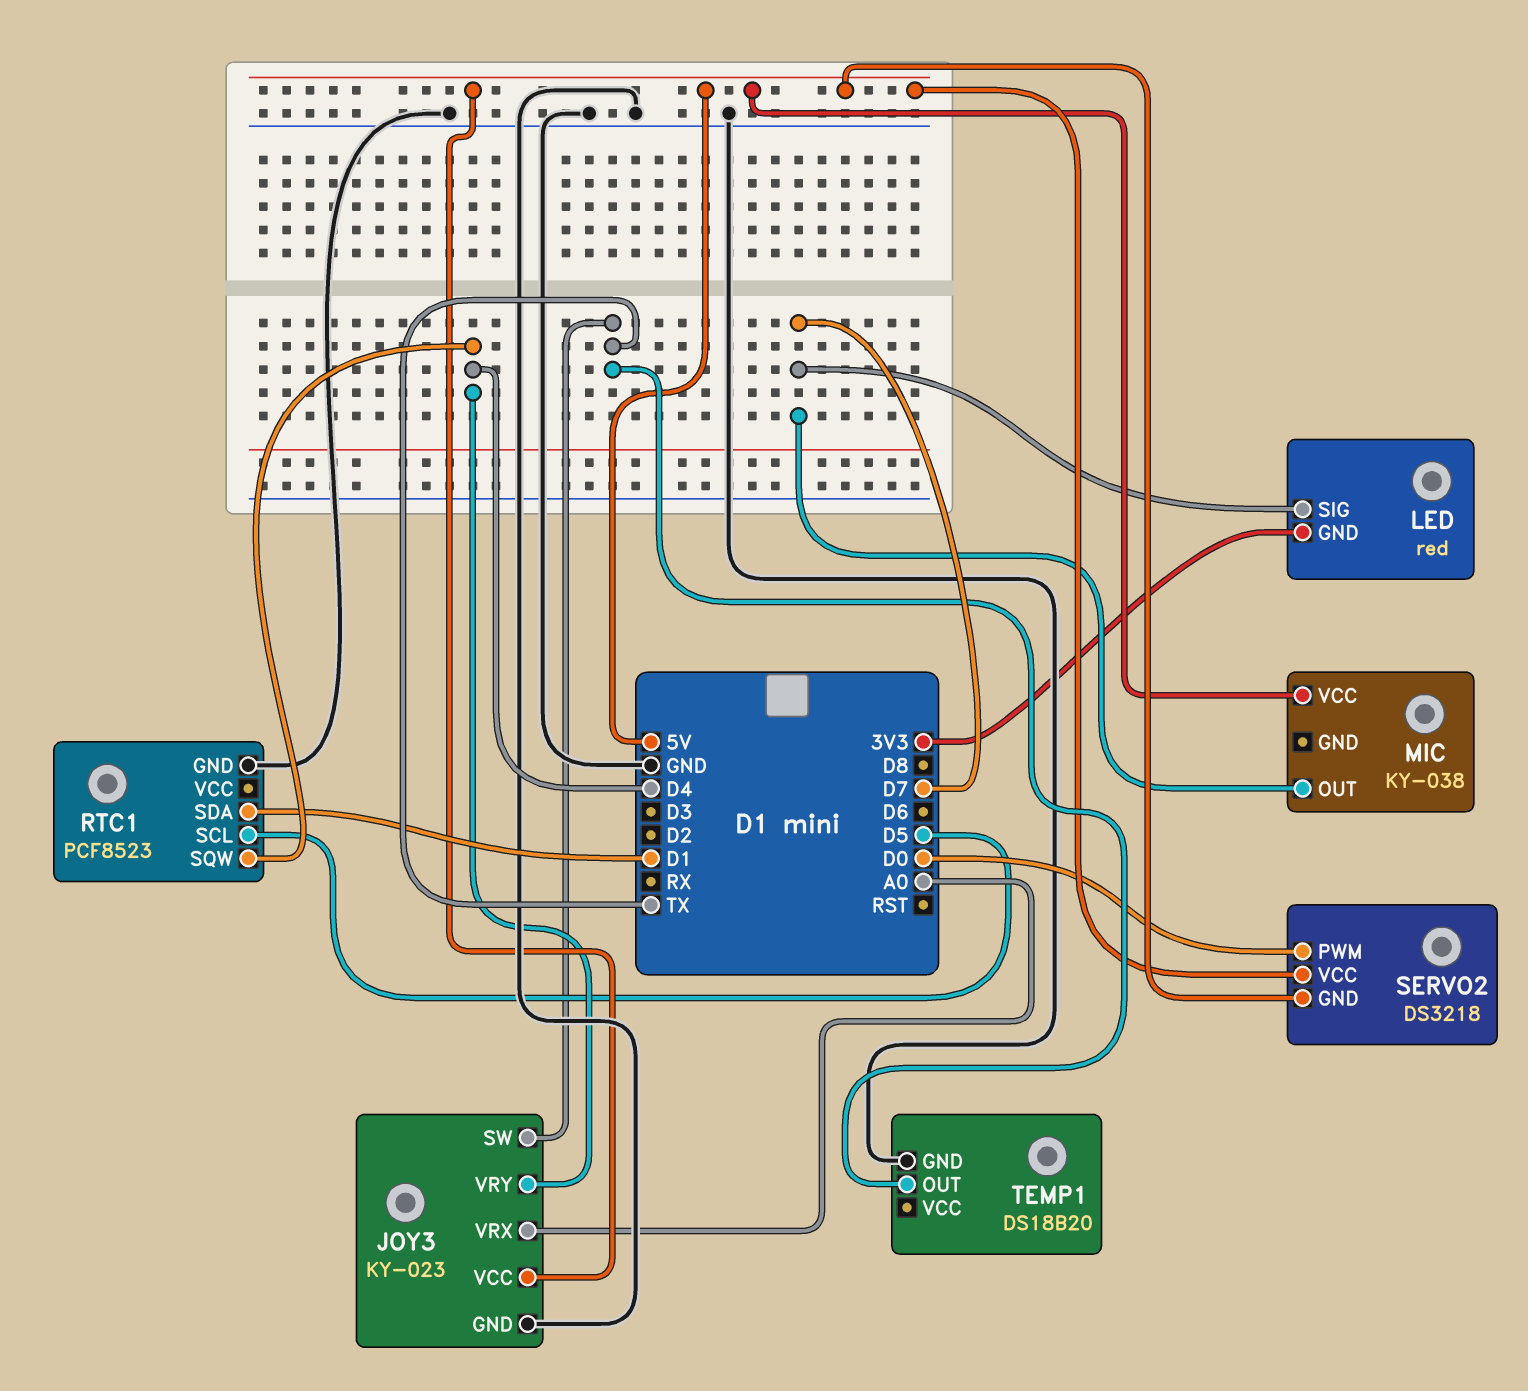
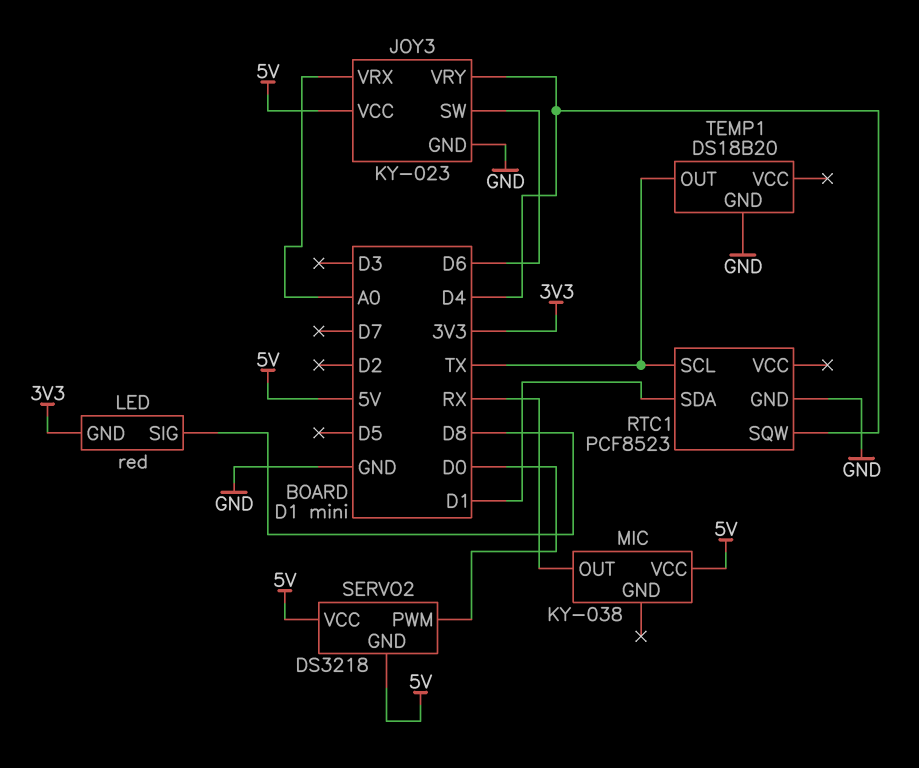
JOY3 pin SW: TX -> D6
LED pin SIG: D7 -> D8
MIC pin OUT: D7 -> RX
RTC1 pin SCL: D5 -> TX

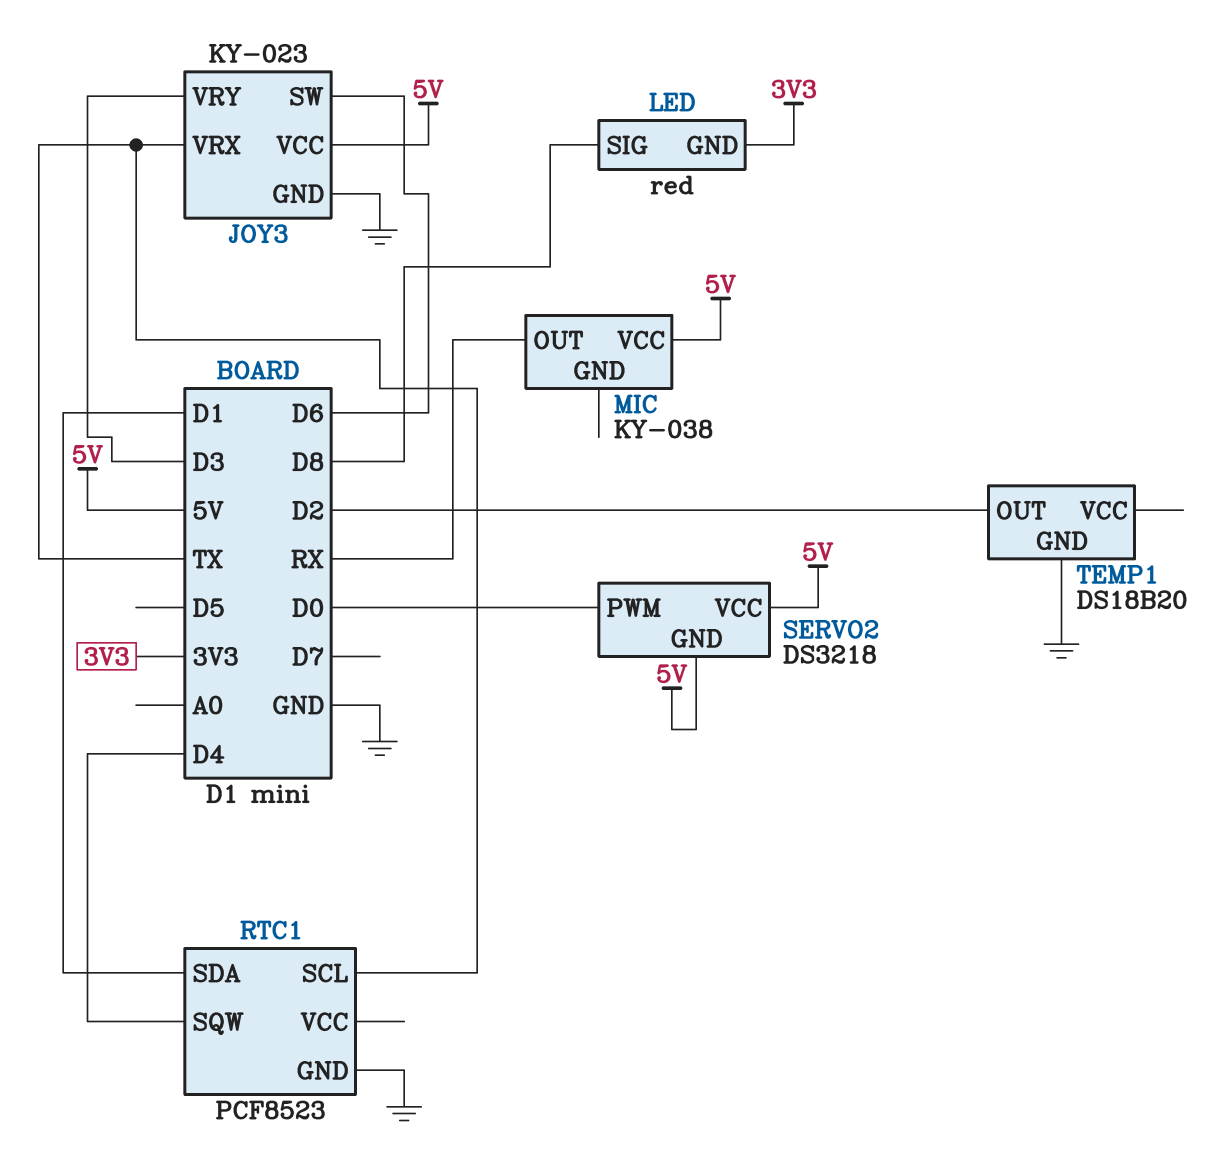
JOY3 pin VRX: A0 -> TX
JOY3 pin VRY: D4 -> D3
TEMP1 pin OUT: TX -> D2

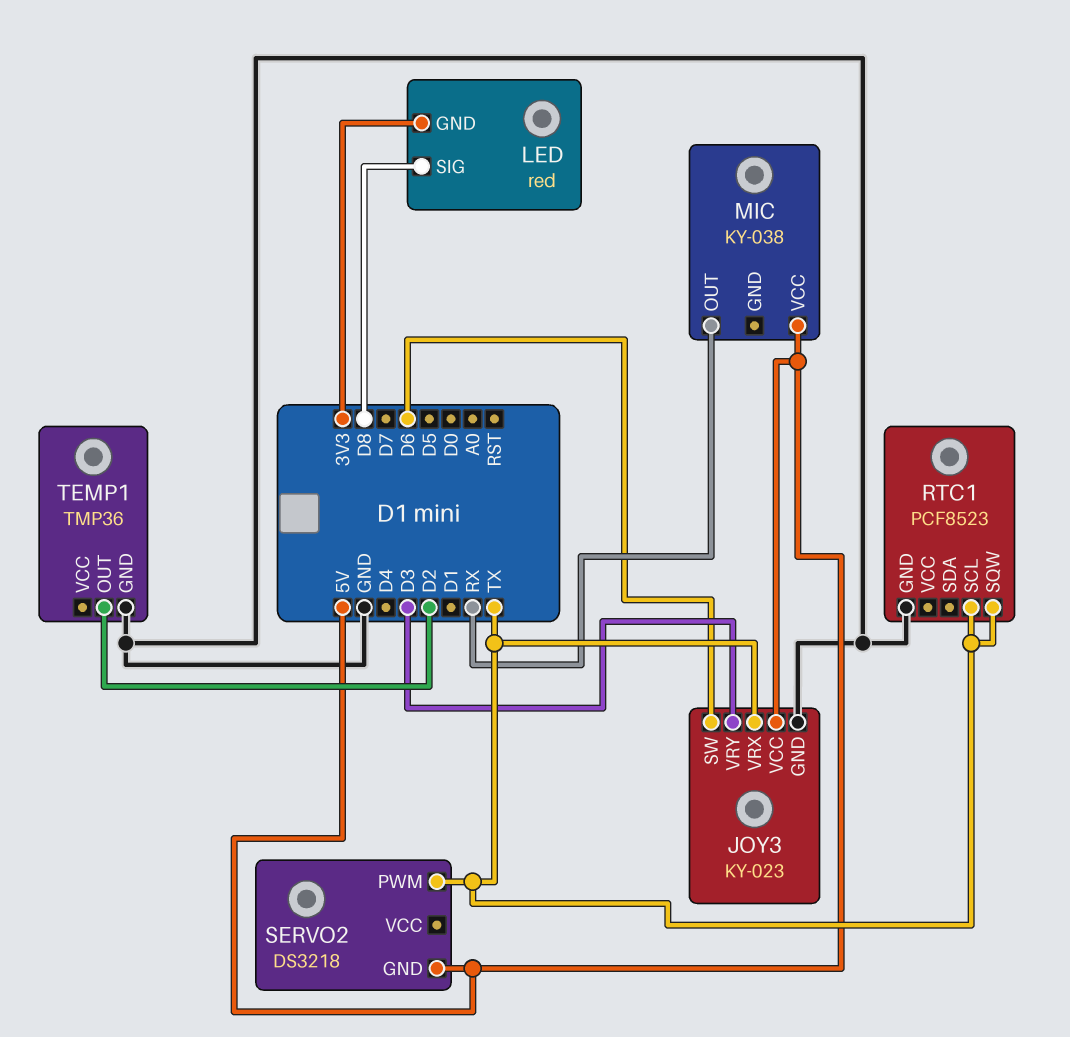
RTC1 pin SDA: D1 -> none
RTC1 pin SQW: D4 -> TX
SERVO2 pin PWM: D0 -> TX
SERVO2 pin VCC: 5V -> none
TEMP1: DS18B20 -> TMP36

